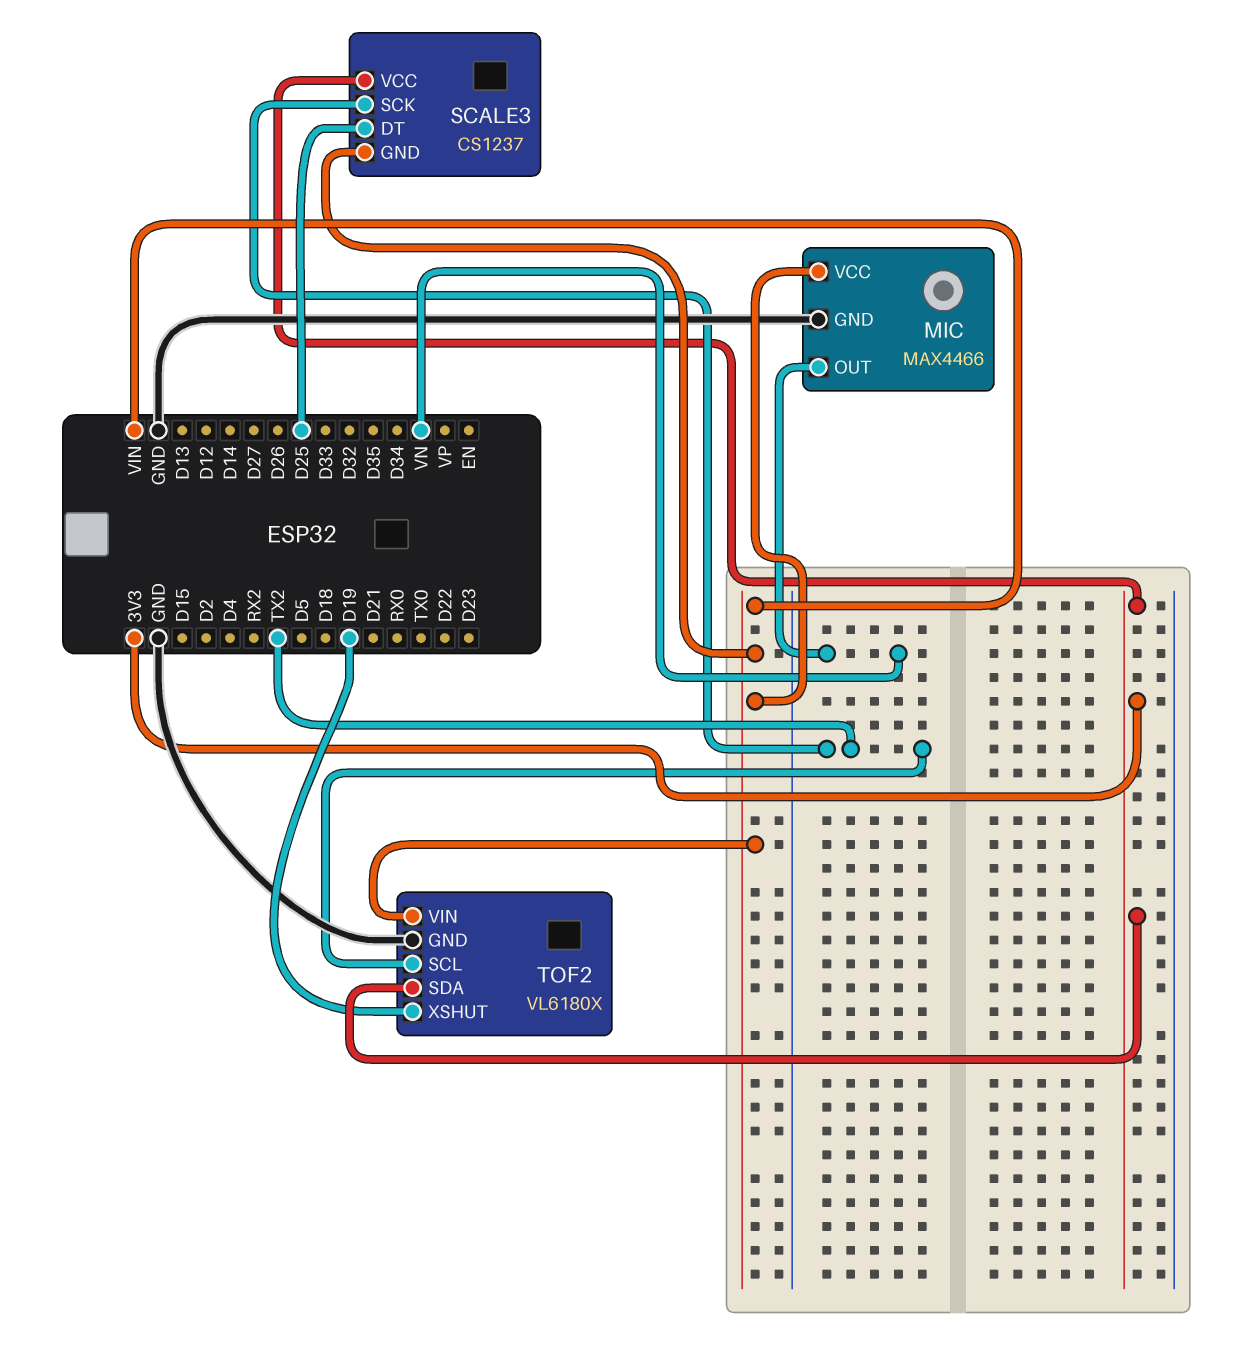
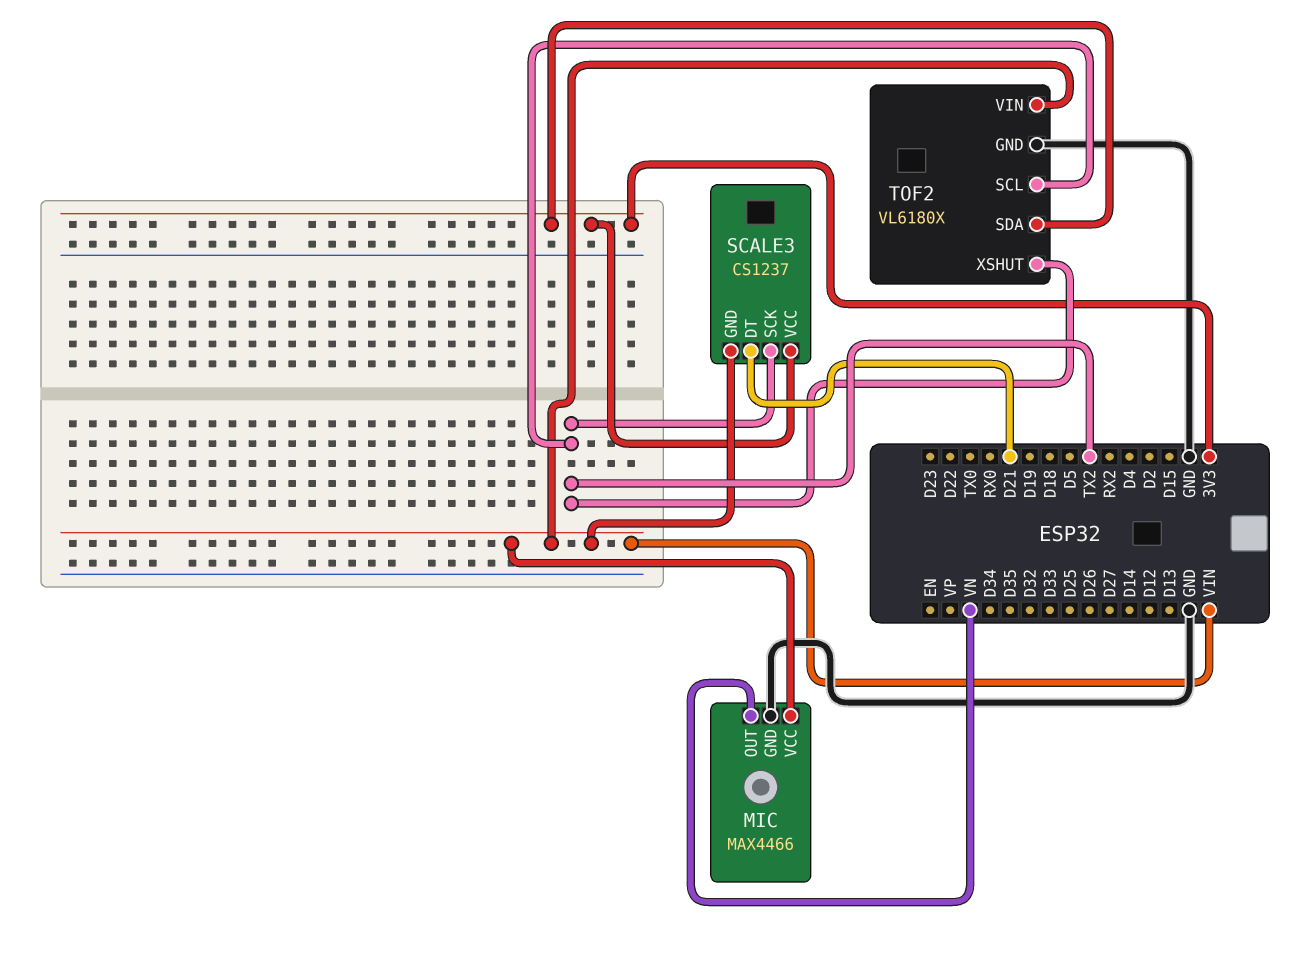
SCALE3 pin DT: D25 -> D21
TOF2 pin XSHUT: D19 -> TX2

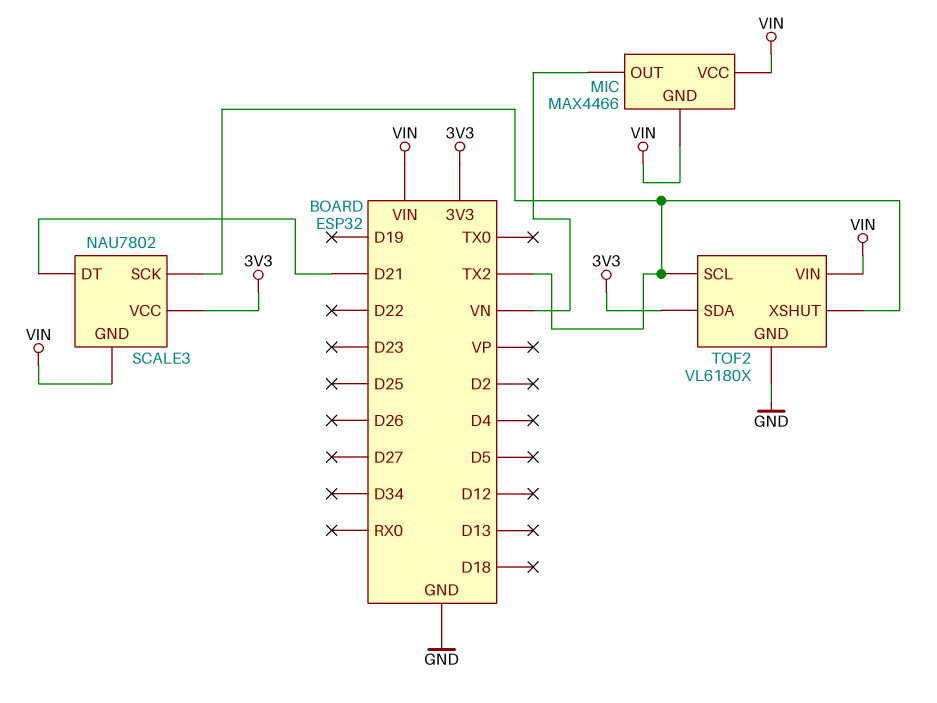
MIC pin GND: GND -> VIN
SCALE3: CS1237 -> NAU7802

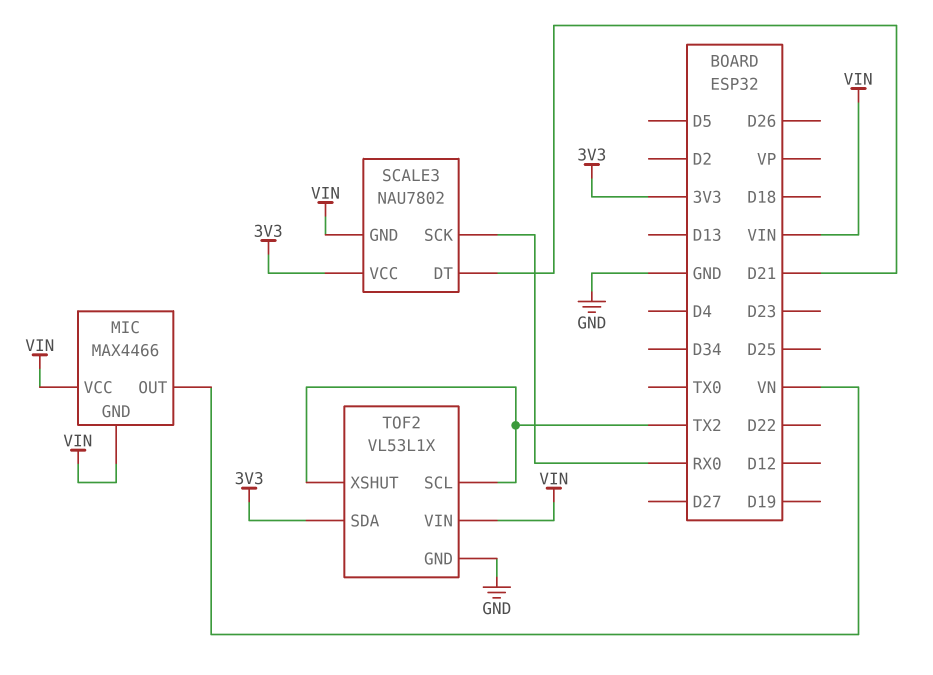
SCALE3 pin SCK: TX2 -> RX0
TOF2: VL6180X -> VL53L1X

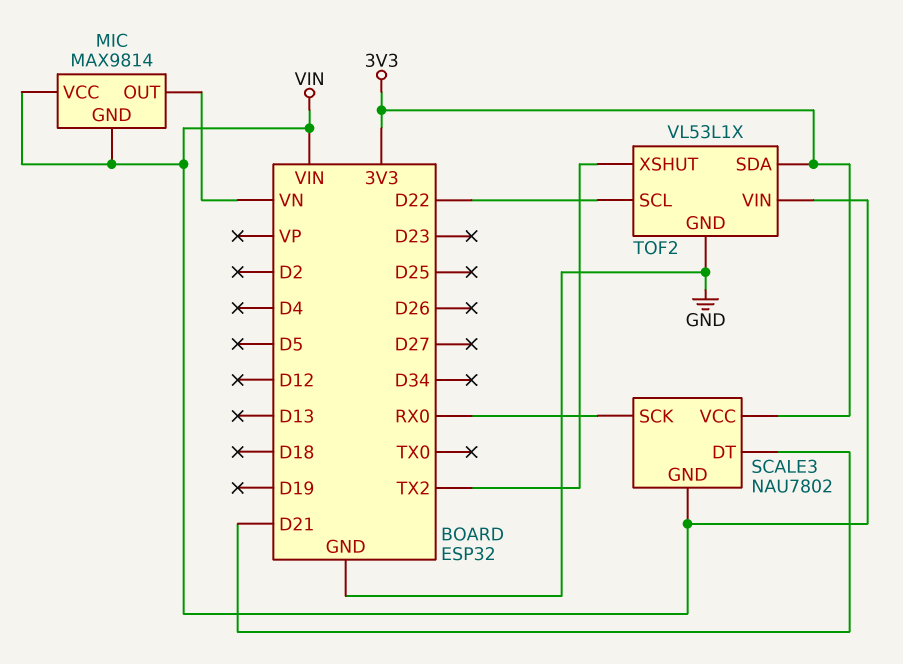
MIC: MAX4466 -> MAX9814
TOF2 pin SCL: TX2 -> D22

